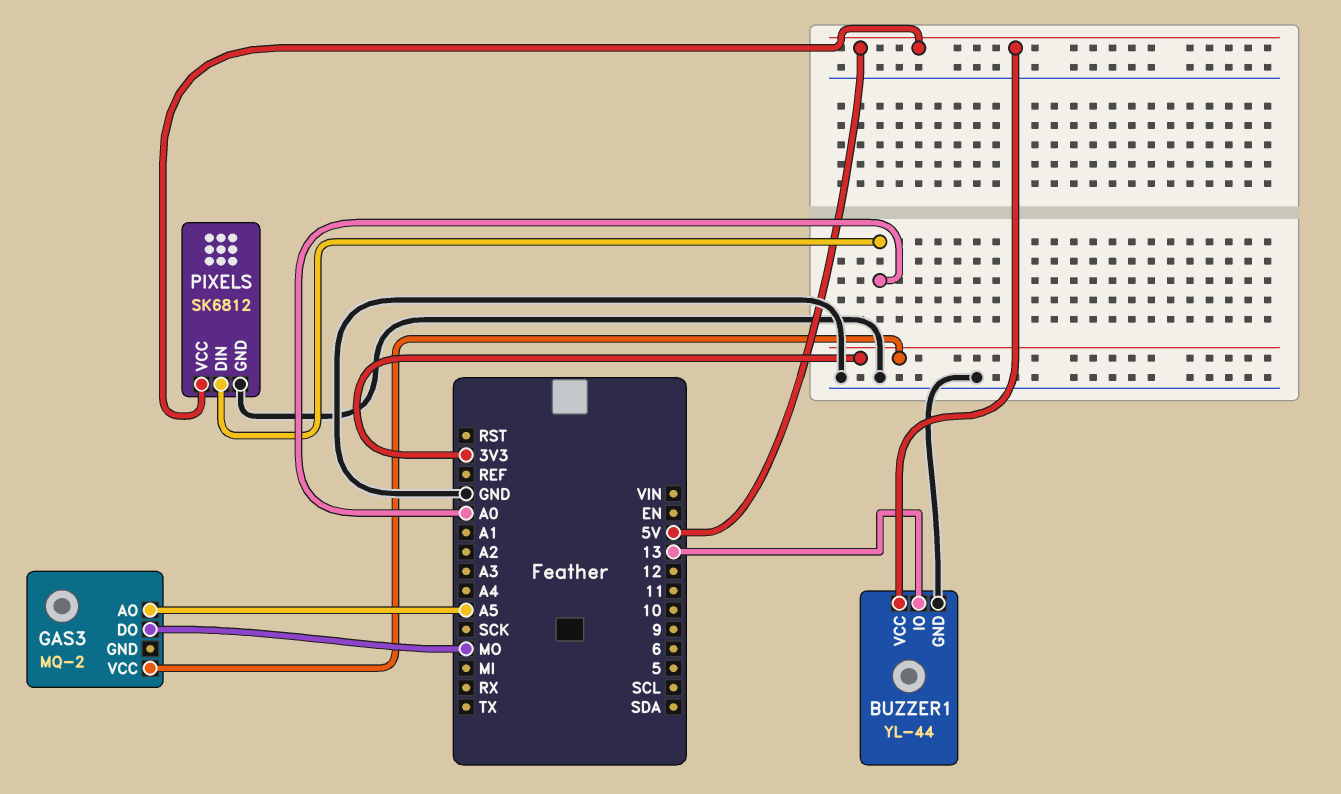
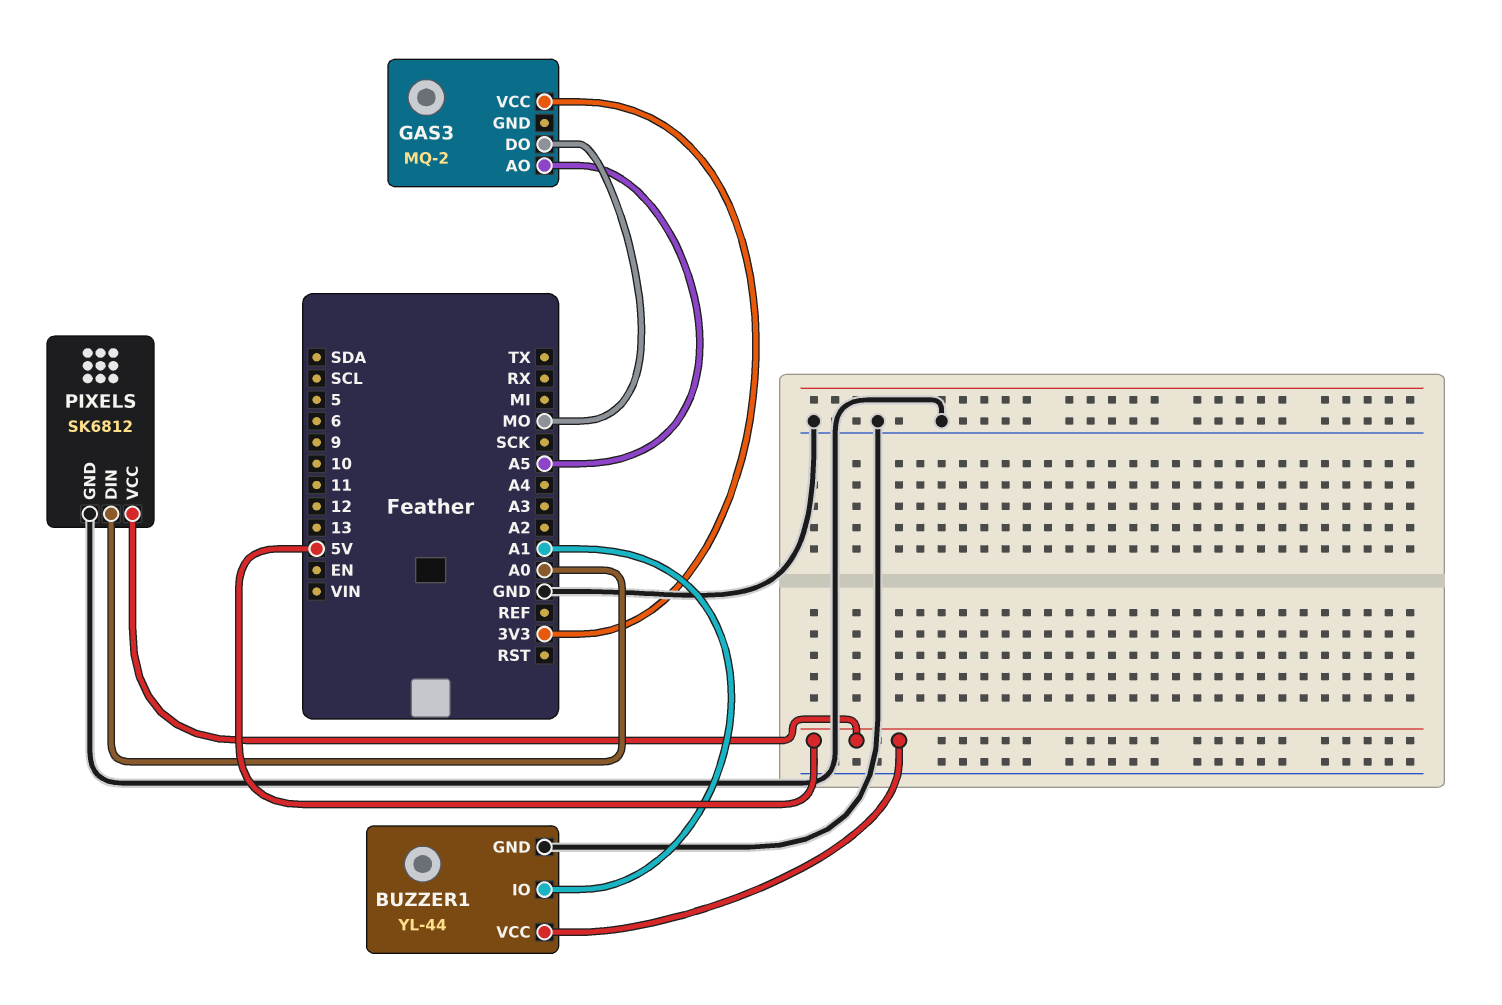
BUZZER1 pin IO: 13 -> A1

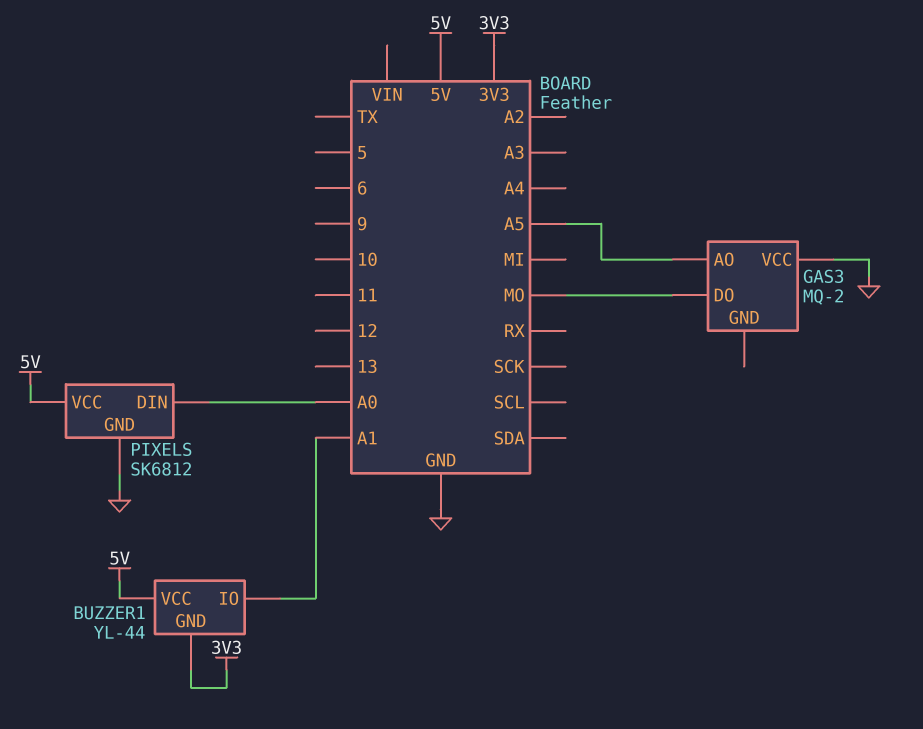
BUZZER1 pin GND: GND -> 3V3
GAS3 pin VCC: 3V3 -> GND

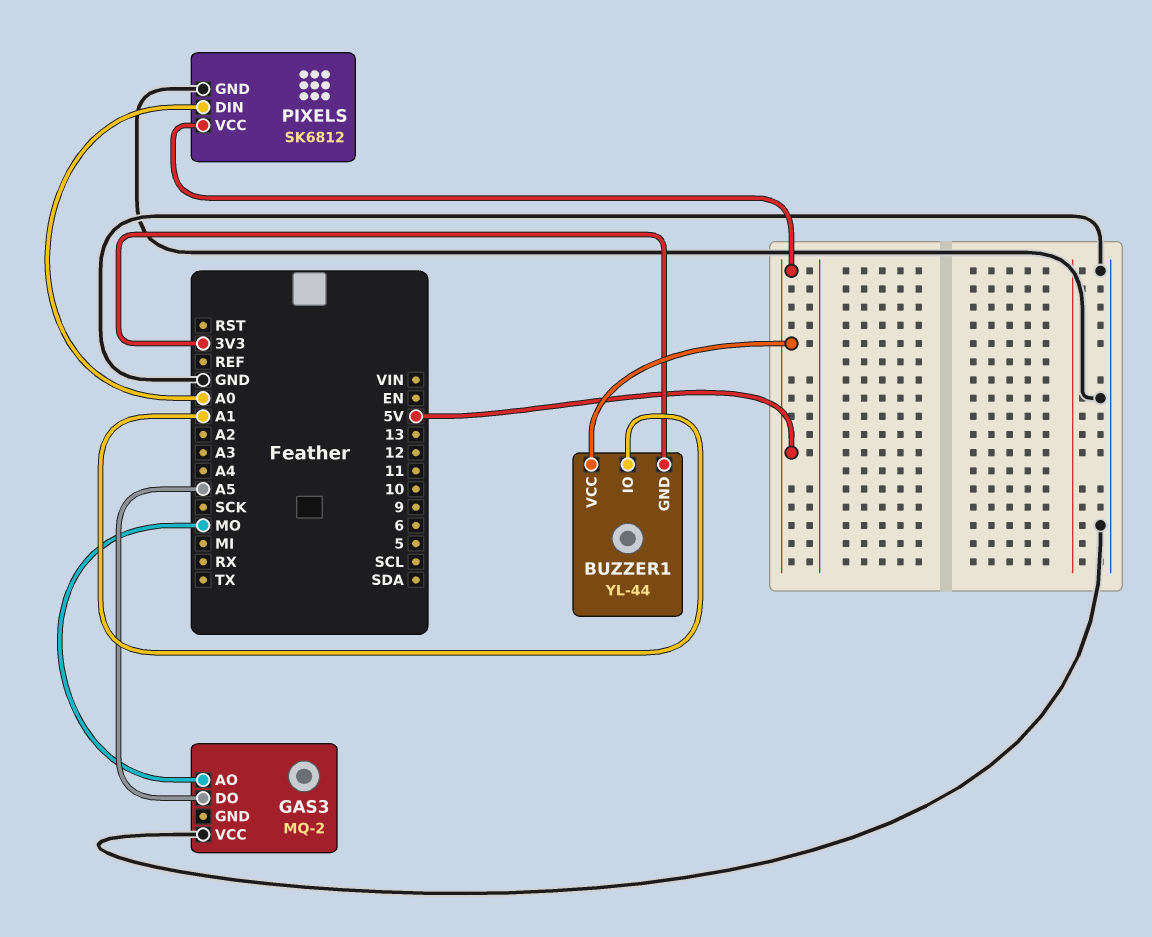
GAS3 pin AO: A5 -> MO
GAS3 pin DO: MO -> A5

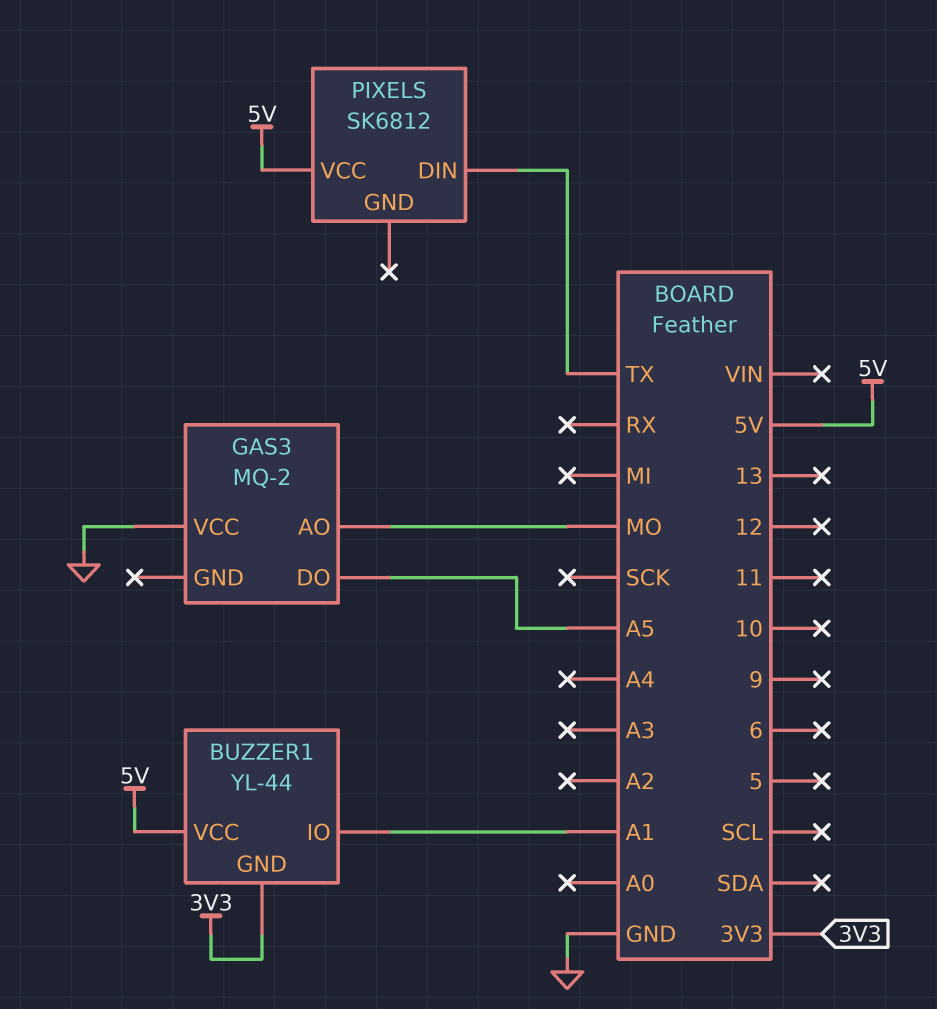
PIXELS pin DIN: A0 -> TX
PIXELS pin GND: GND -> none

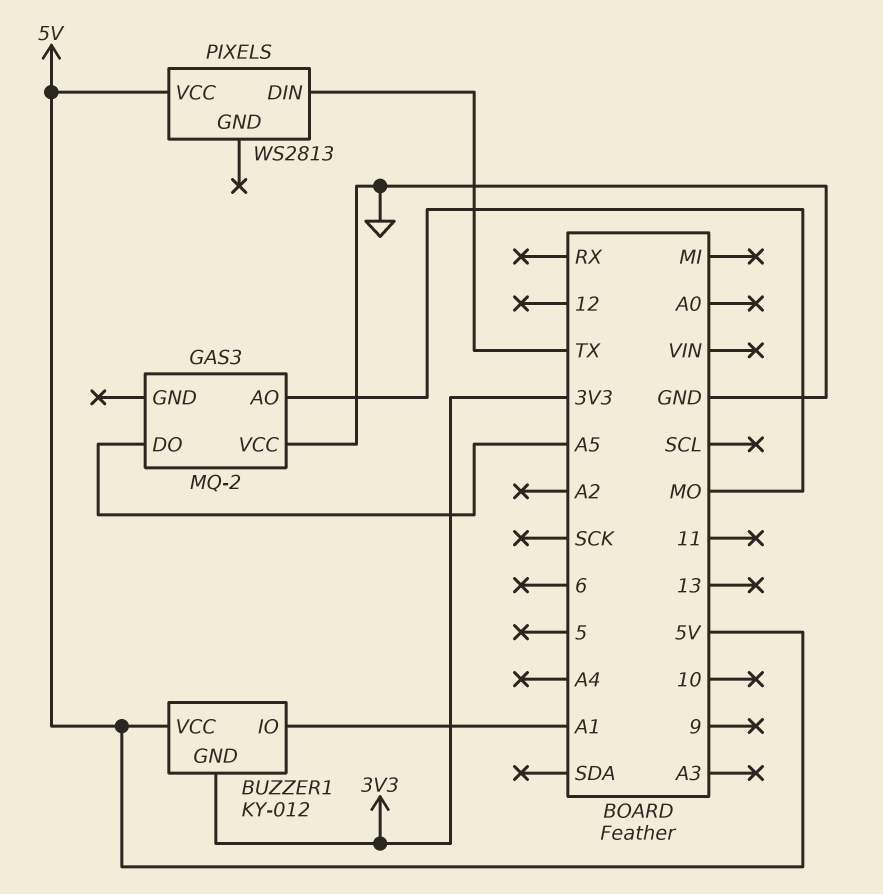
BUZZER1: YL-44 -> KY-012
PIXELS: SK6812 -> WS2813

